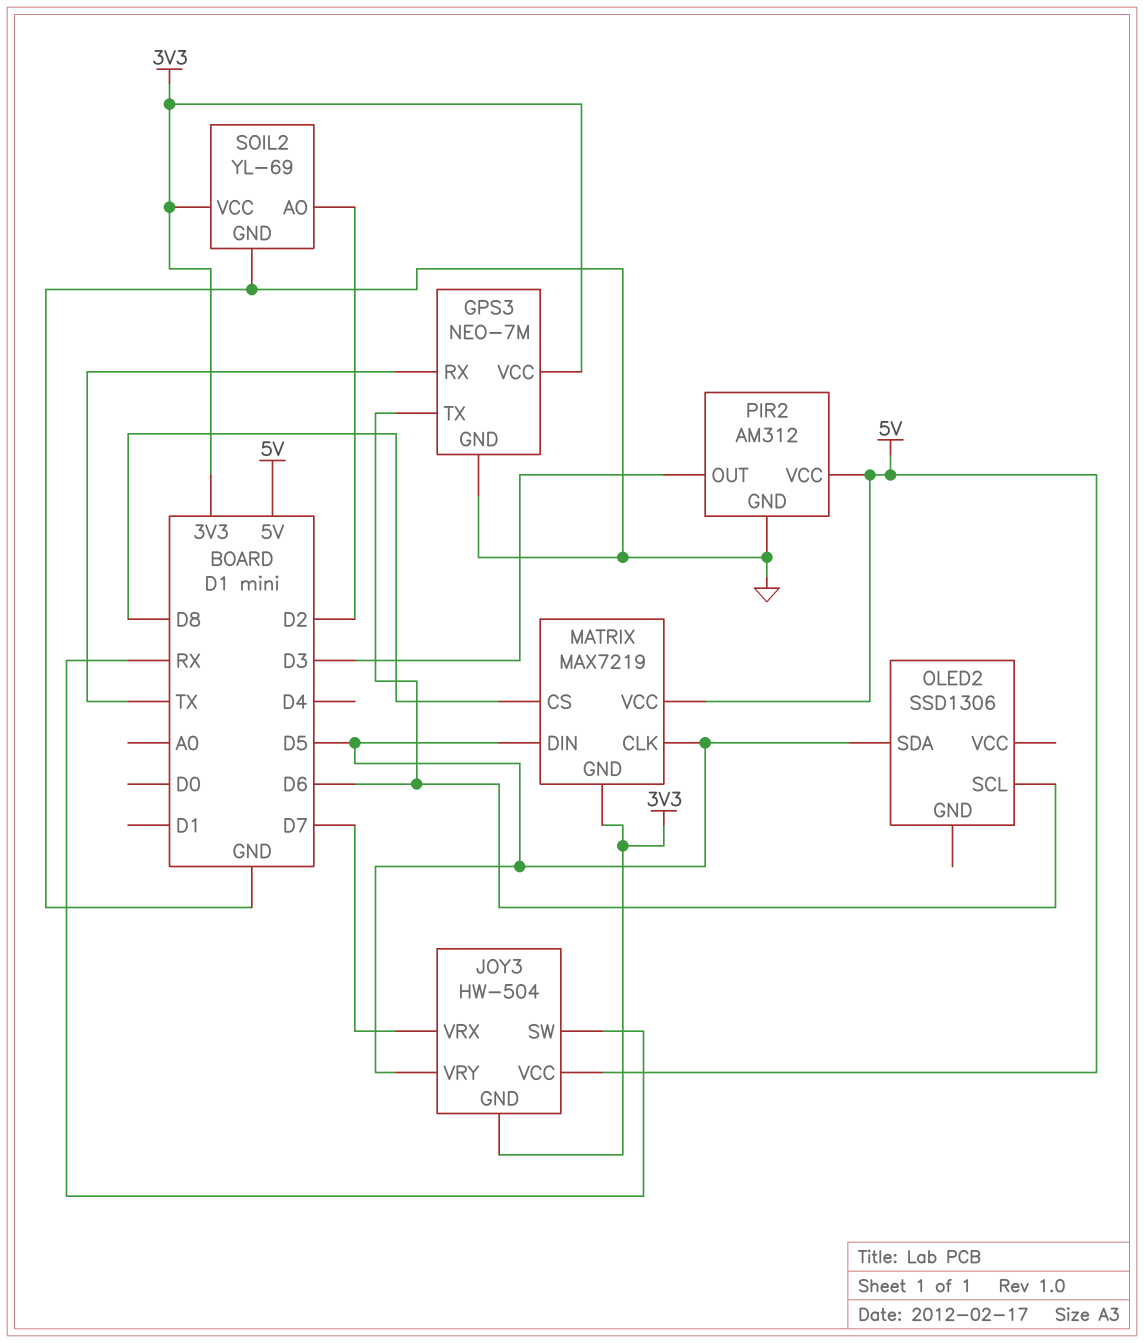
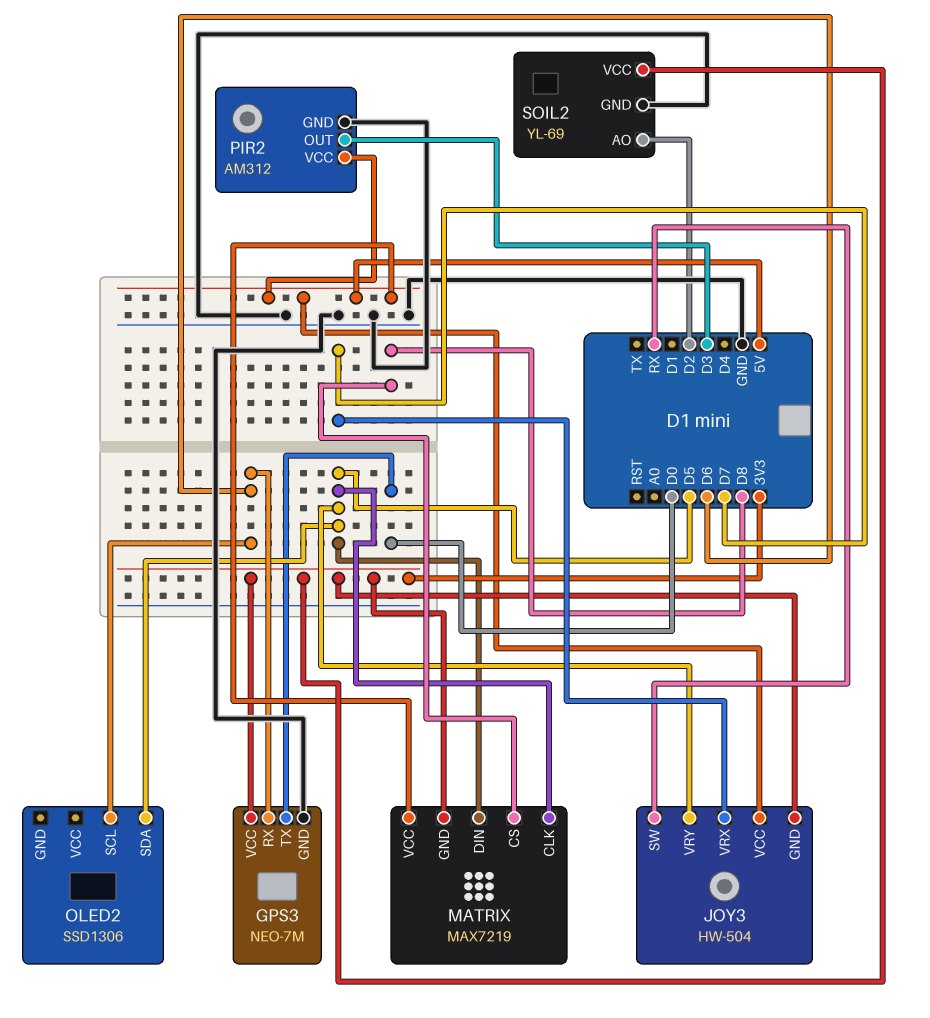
GPS3 pin RX: TX -> D6
GPS3 pin TX: D6 -> D0

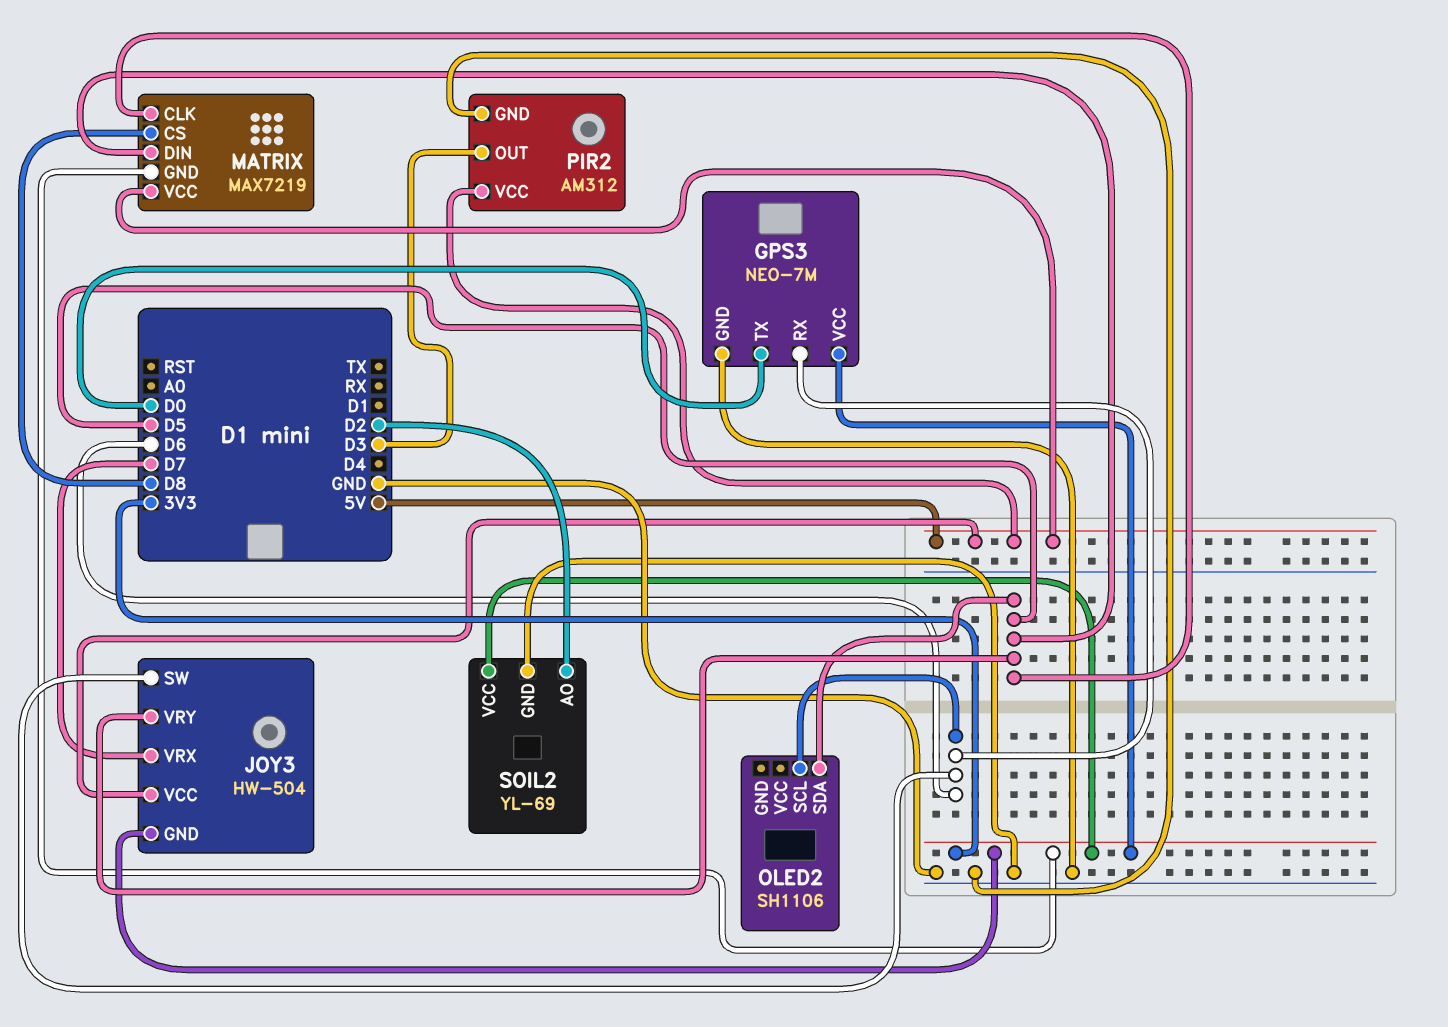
JOY3 pin SW: RX -> D6
OLED2: SSD1306 -> SH1106

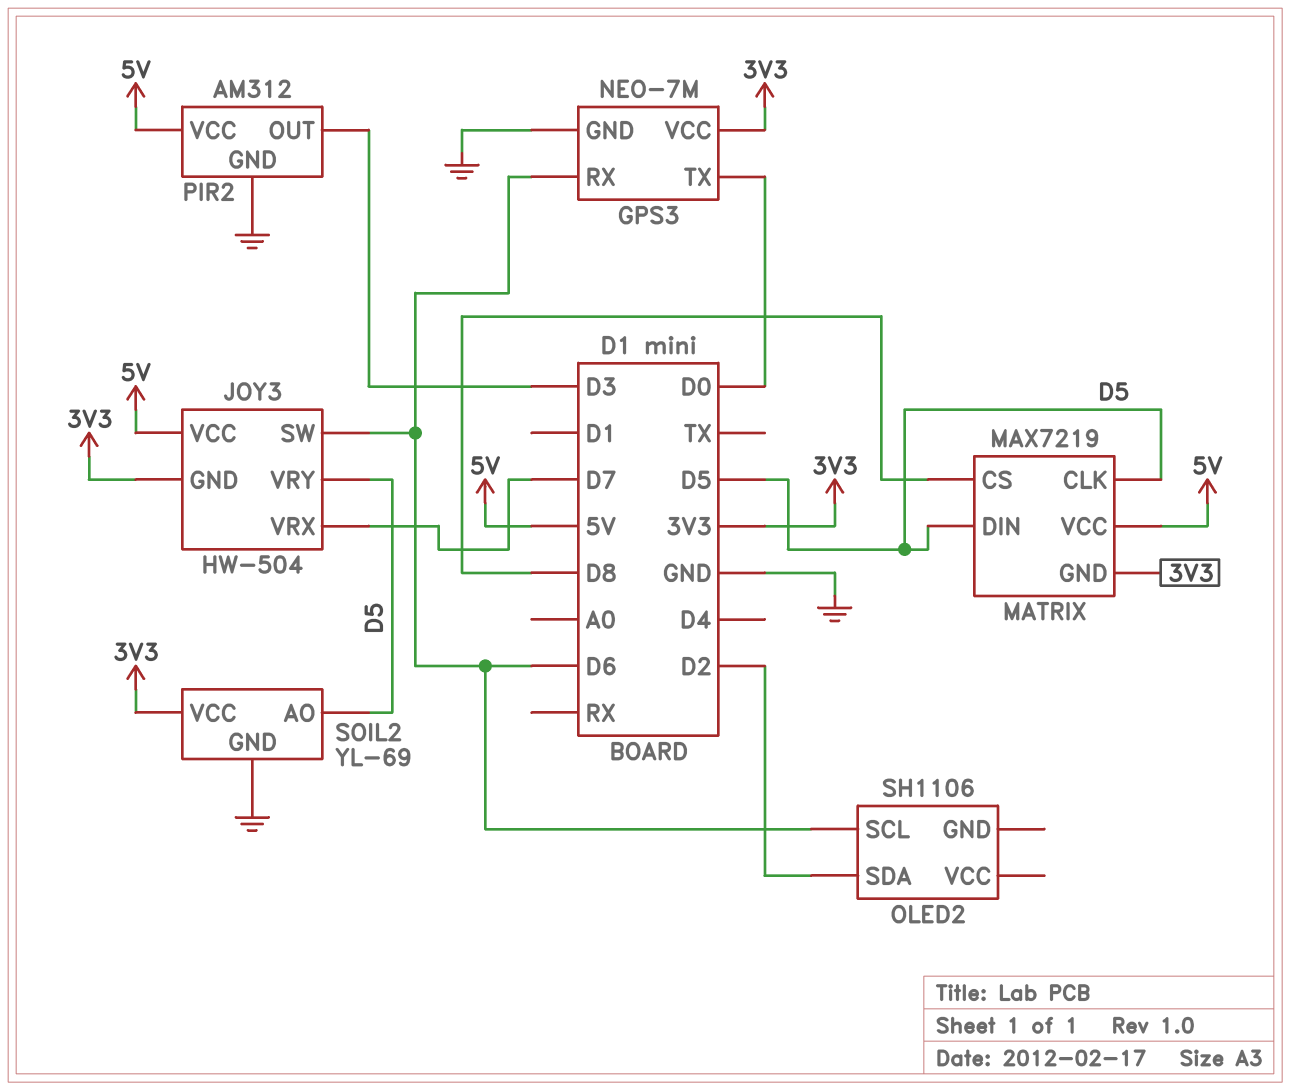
OLED2 pin SDA: D5 -> D2
SOIL2 pin AO: D2 -> D5

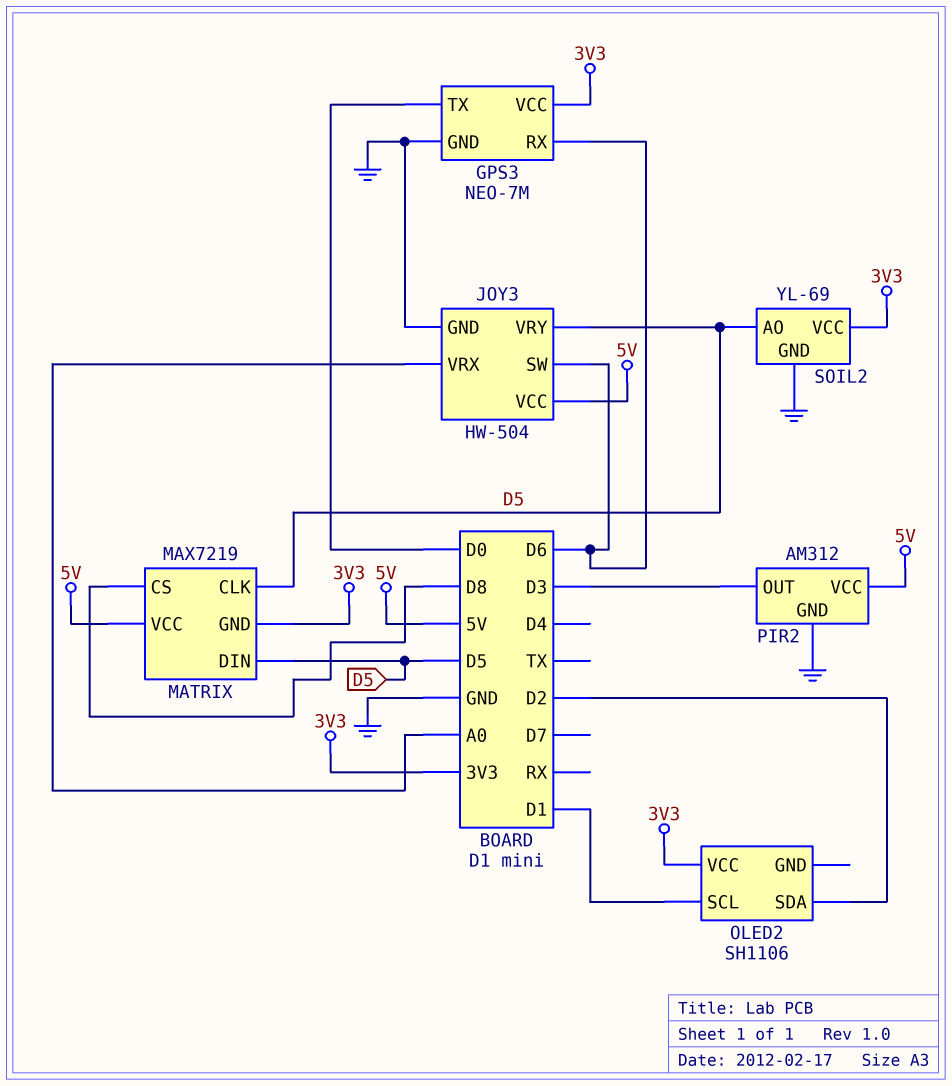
JOY3 pin GND: 3V3 -> GND
JOY3 pin VRX: D7 -> A0
OLED2 pin SCL: D6 -> D1
OLED2 pin VCC: none -> 3V3

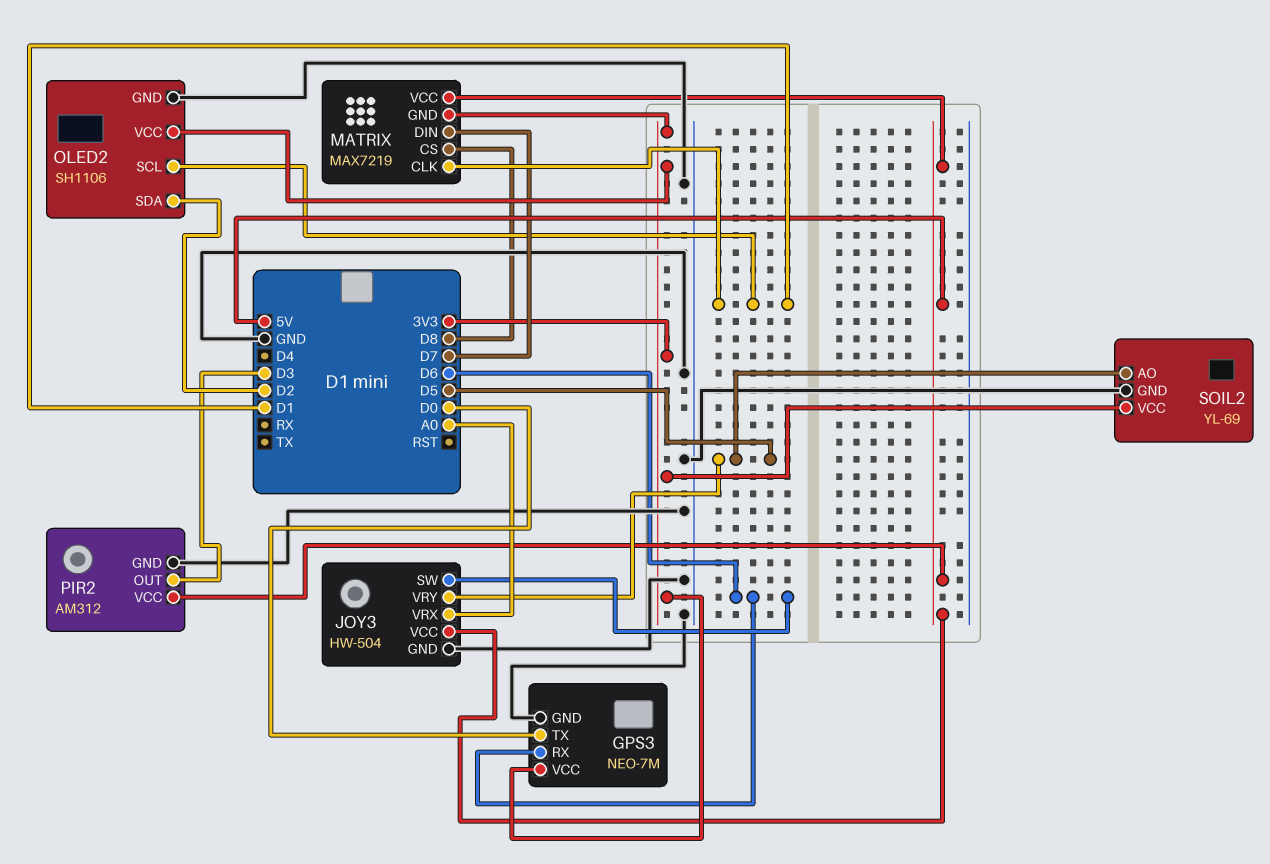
MATRIX pin CLK: D5 -> D1
MATRIX pin DIN: D5 -> D7
OLED2 pin GND: none -> GND

